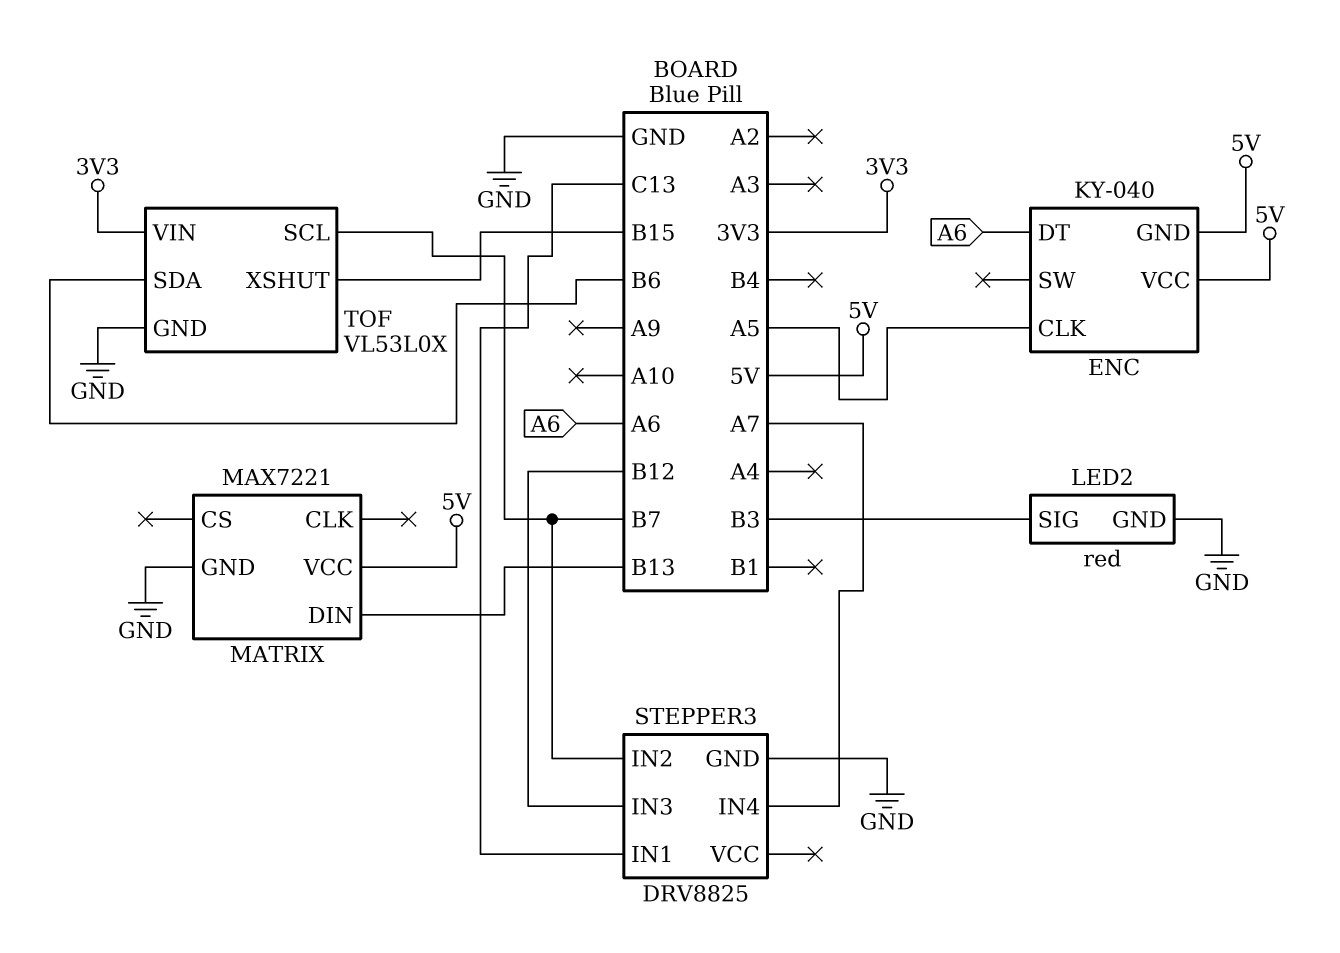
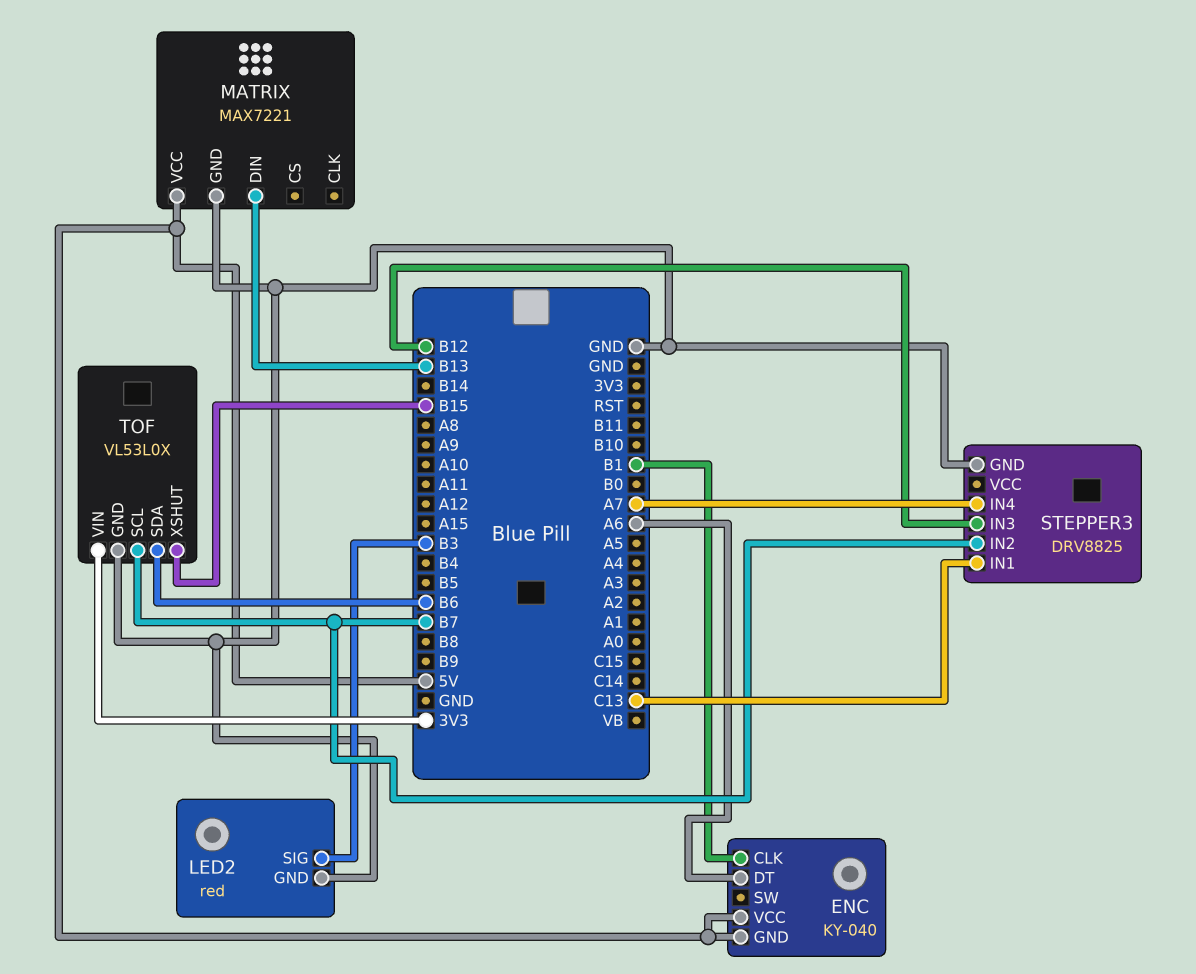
ENC pin CLK: A5 -> B1

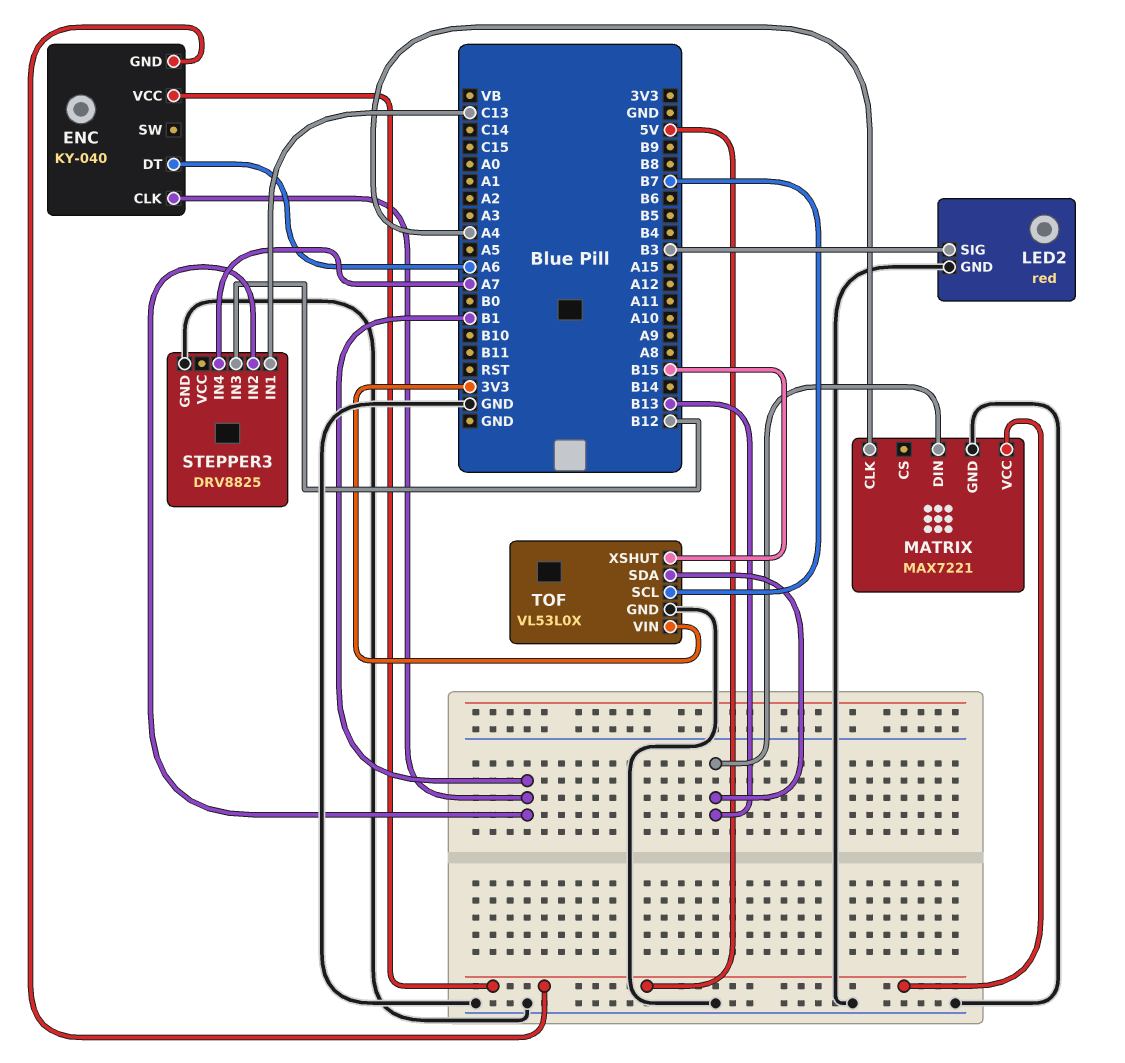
MATRIX pin CLK: none -> A4
STEPPER3 pin IN2: B7 -> B1
TOF pin SDA: B6 -> B13

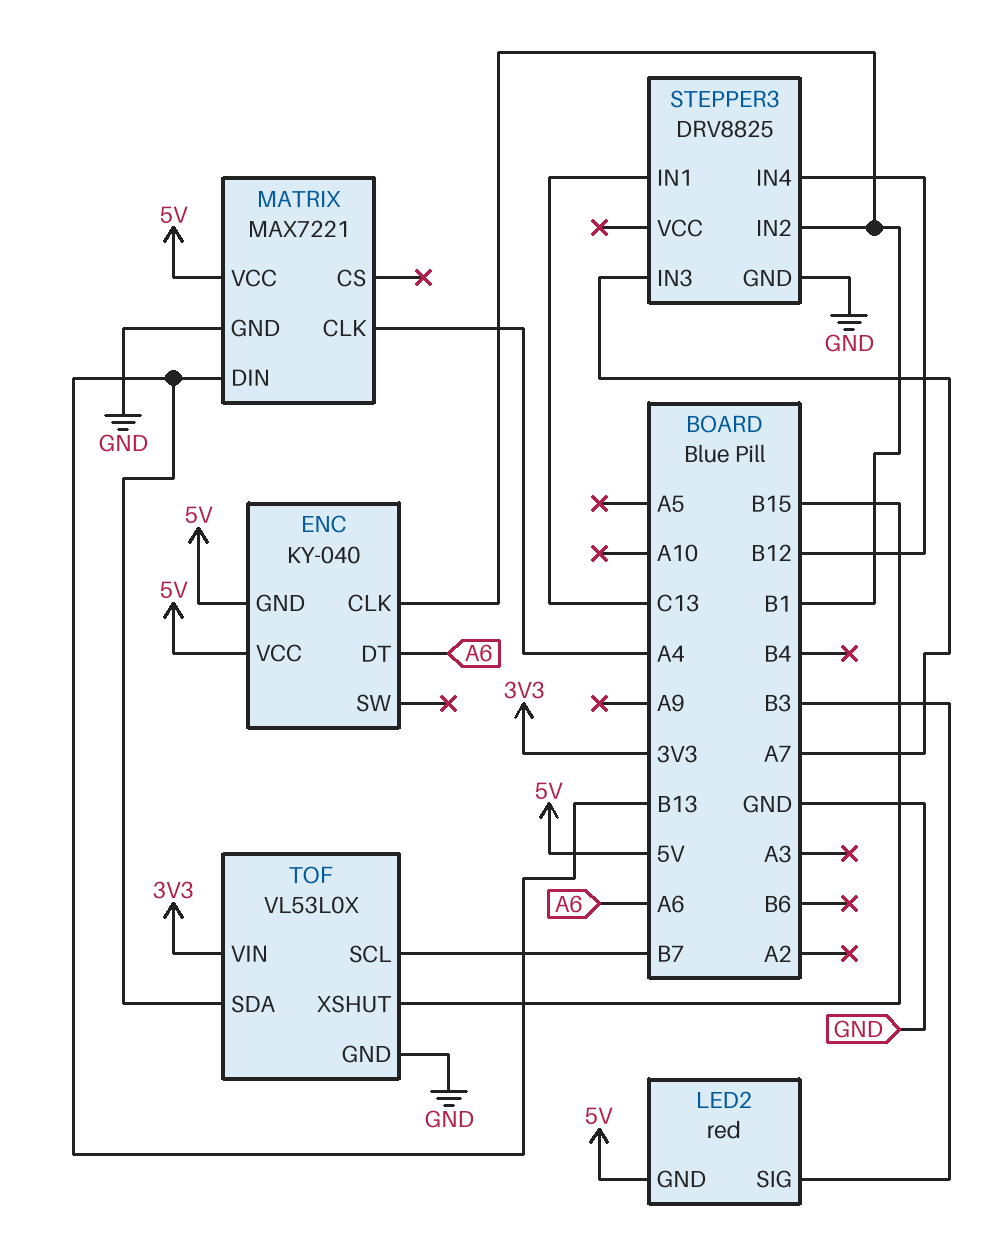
LED2 pin GND: GND -> 5V
STEPPER3 pin IN3: B12 -> A7
STEPPER3 pin IN4: A7 -> B12

